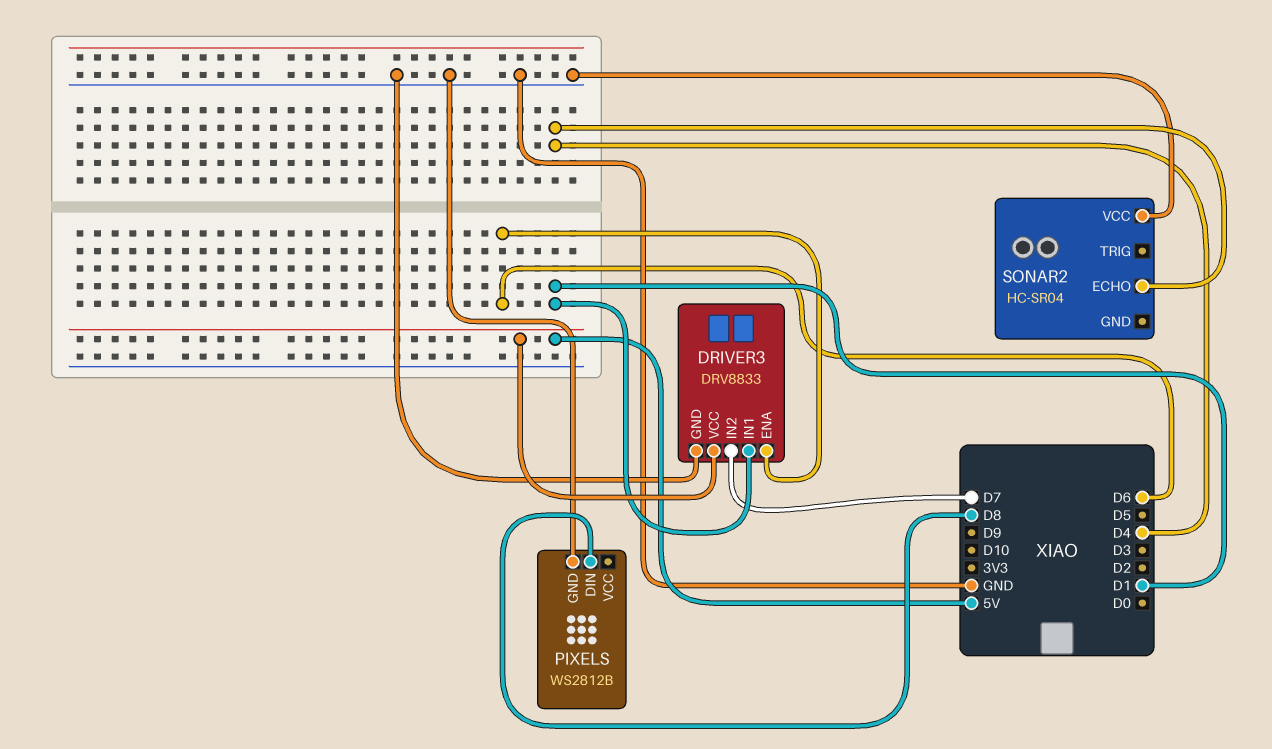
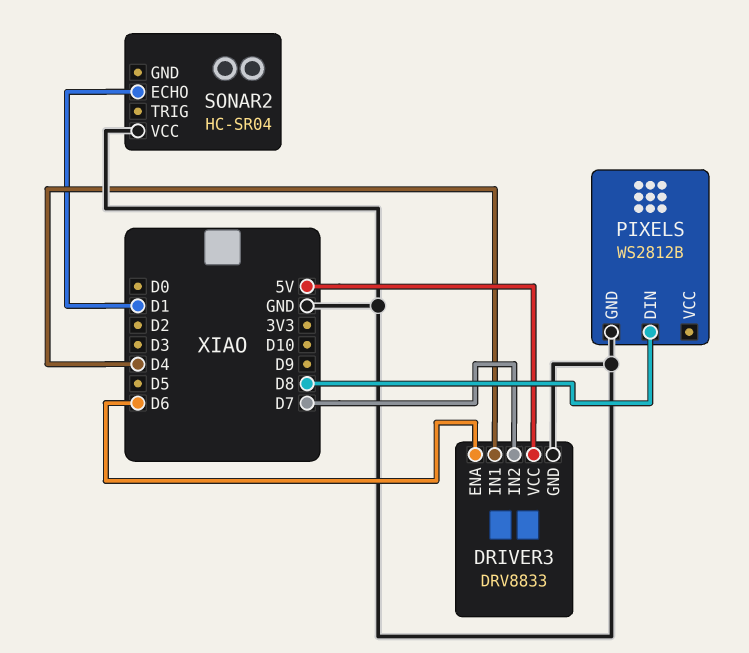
DRIVER3 pin IN1: D1 -> D4
SONAR2 pin ECHO: D4 -> D1

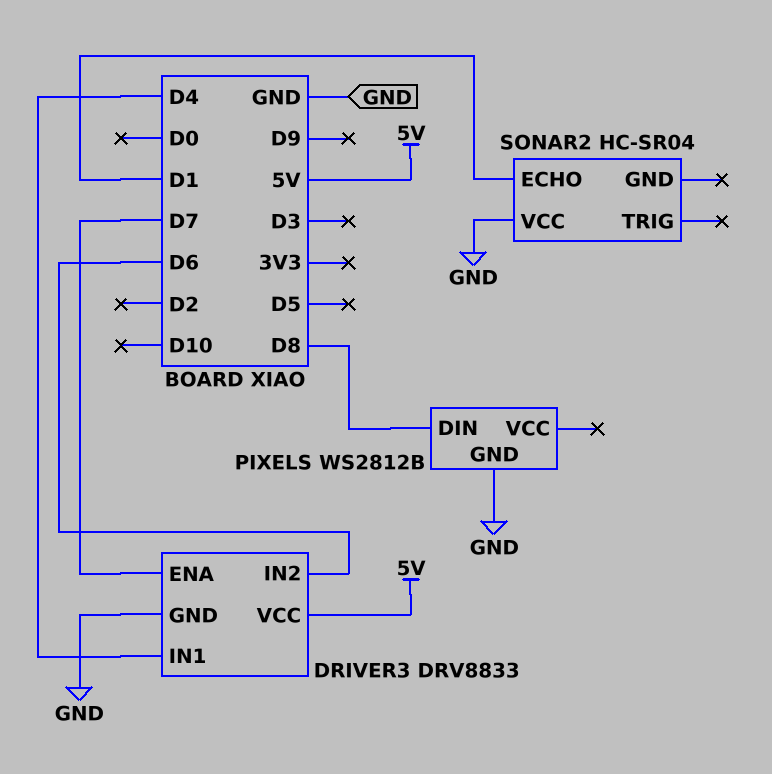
DRIVER3 pin ENA: D6 -> D7
DRIVER3 pin IN2: D7 -> D6

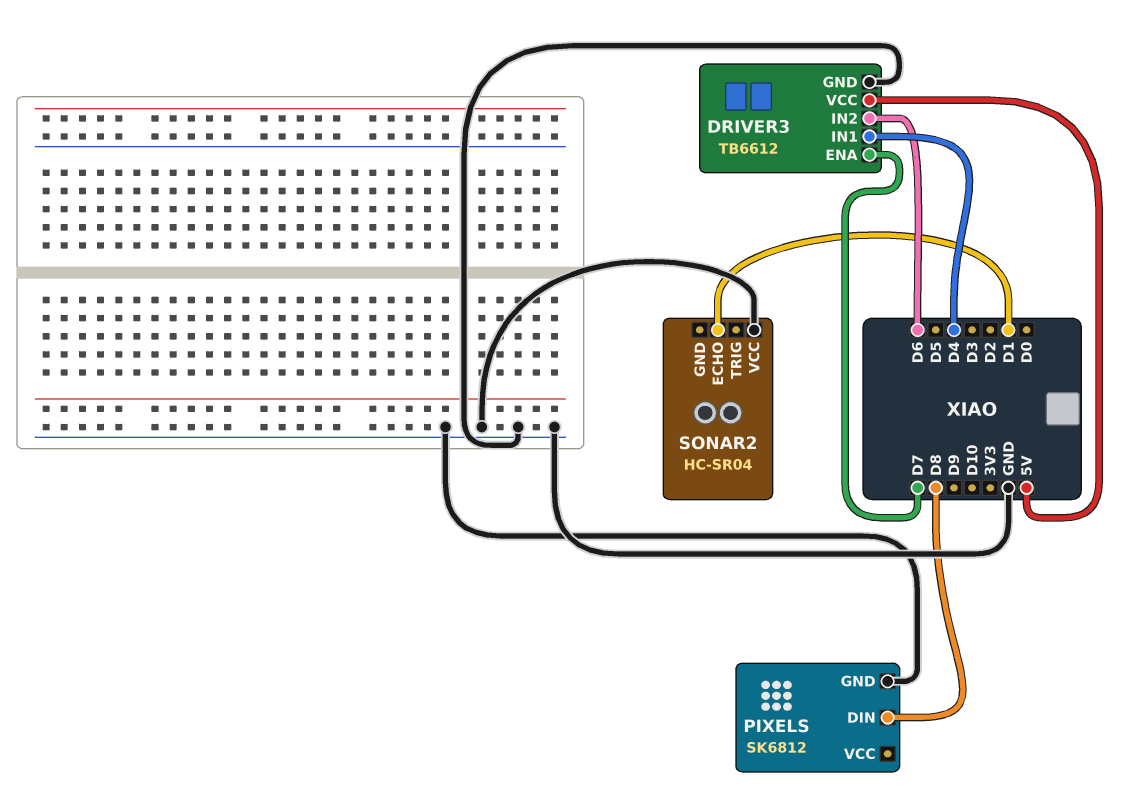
DRIVER3: DRV8833 -> TB6612
PIXELS: WS2812B -> SK6812

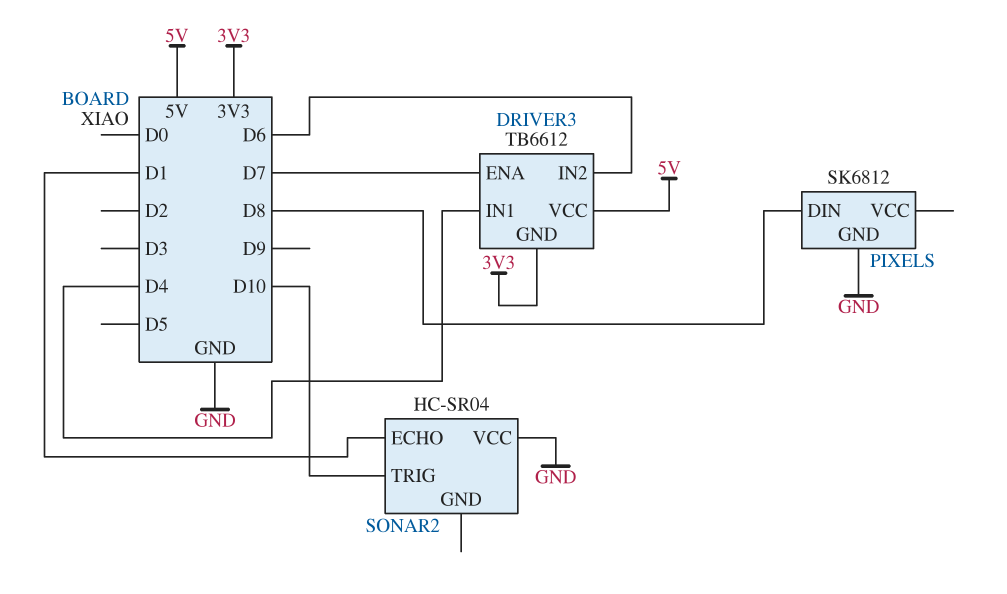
DRIVER3 pin GND: GND -> 3V3
SONAR2 pin TRIG: none -> D10

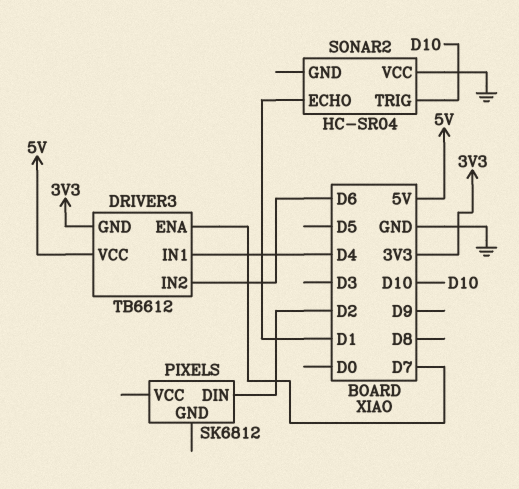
PIXELS pin DIN: D8 -> D2
PIXELS pin GND: GND -> none

